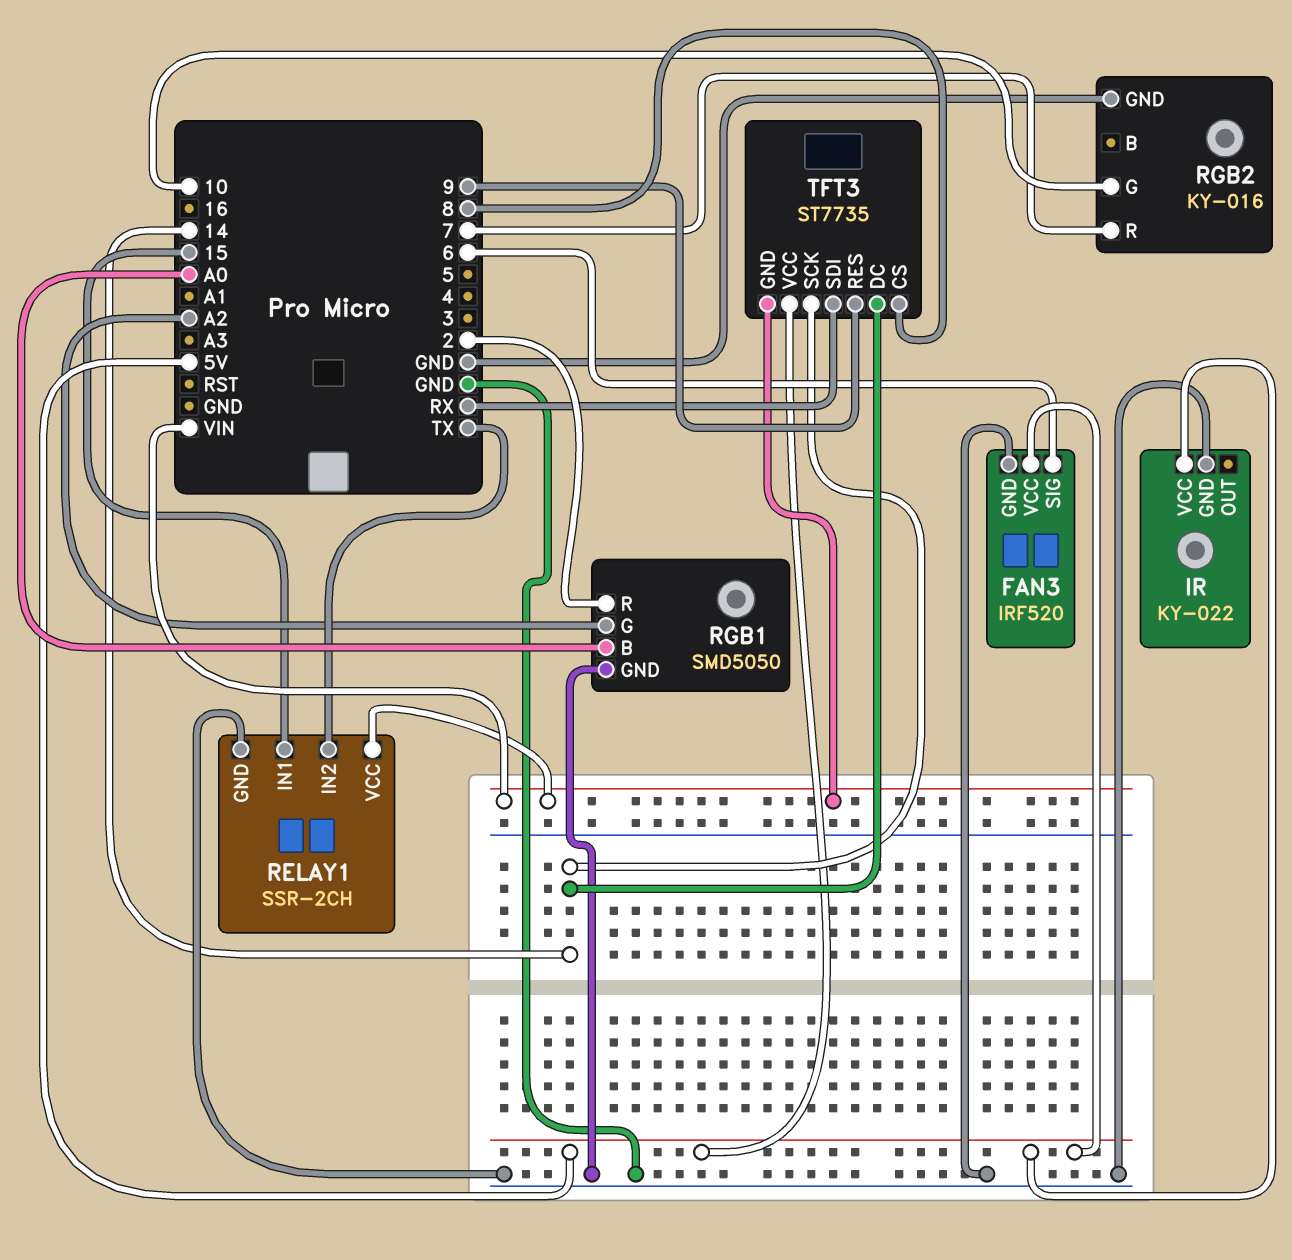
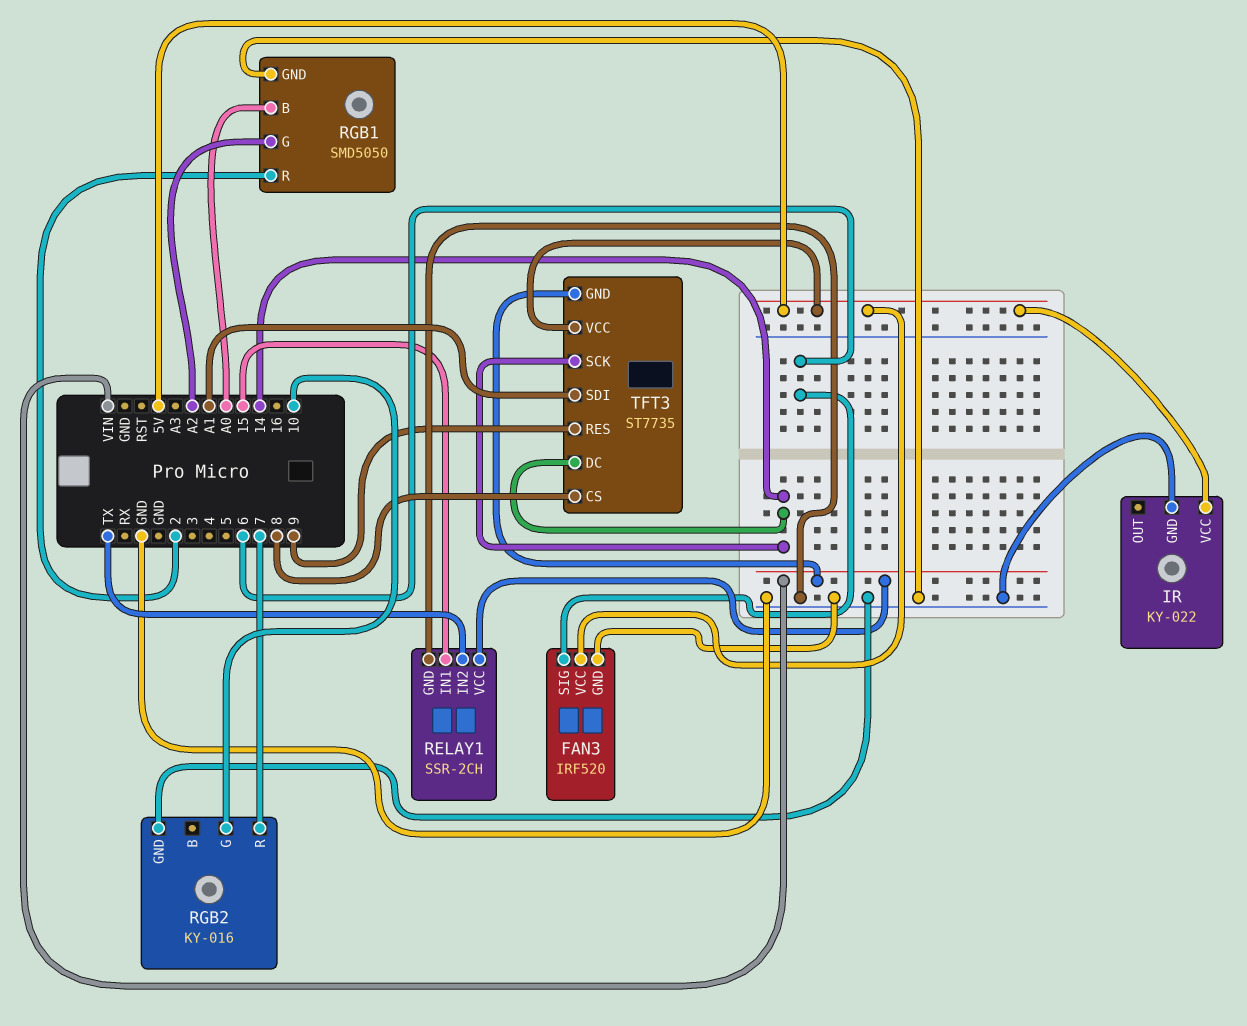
TFT3 pin SDI: RX -> A1

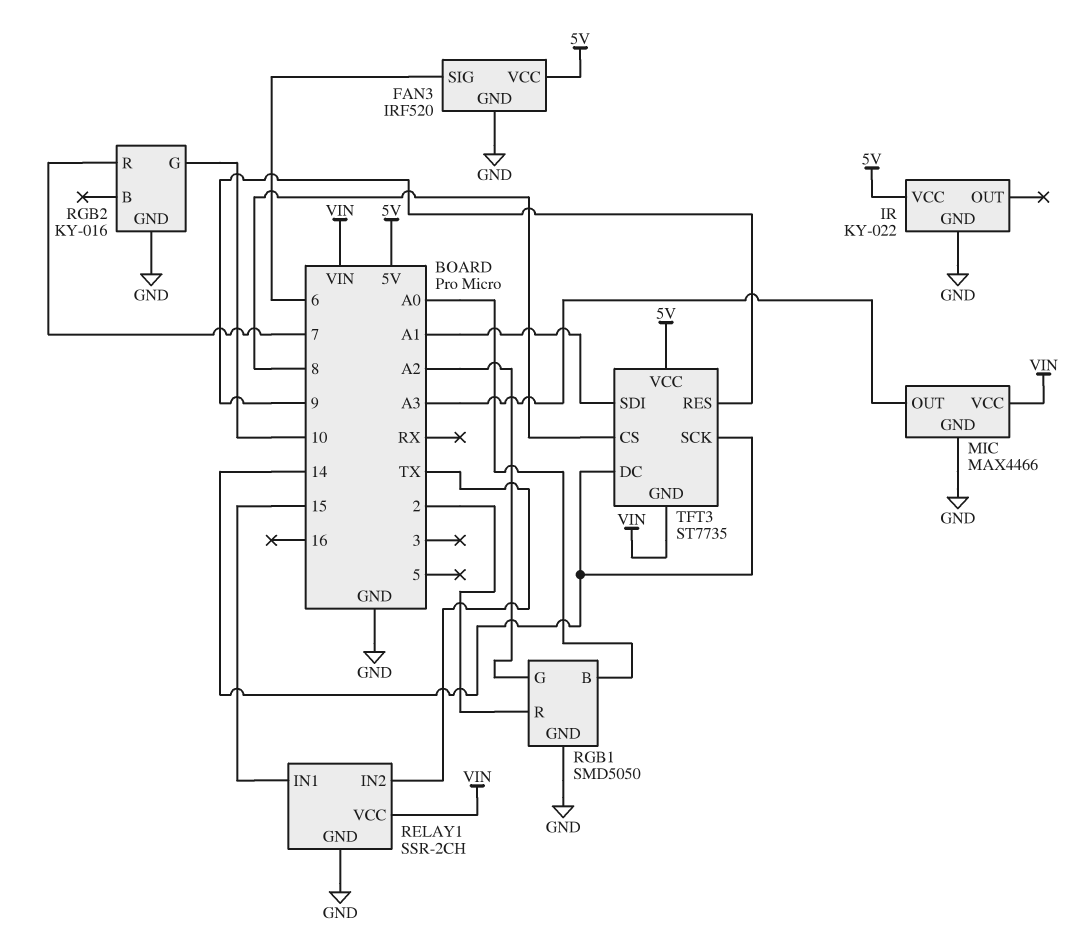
MIC: none -> MAX4466
MIC pin GND: none -> GND
MIC pin OUT: none -> A3
MIC pin VCC: none -> VIN

